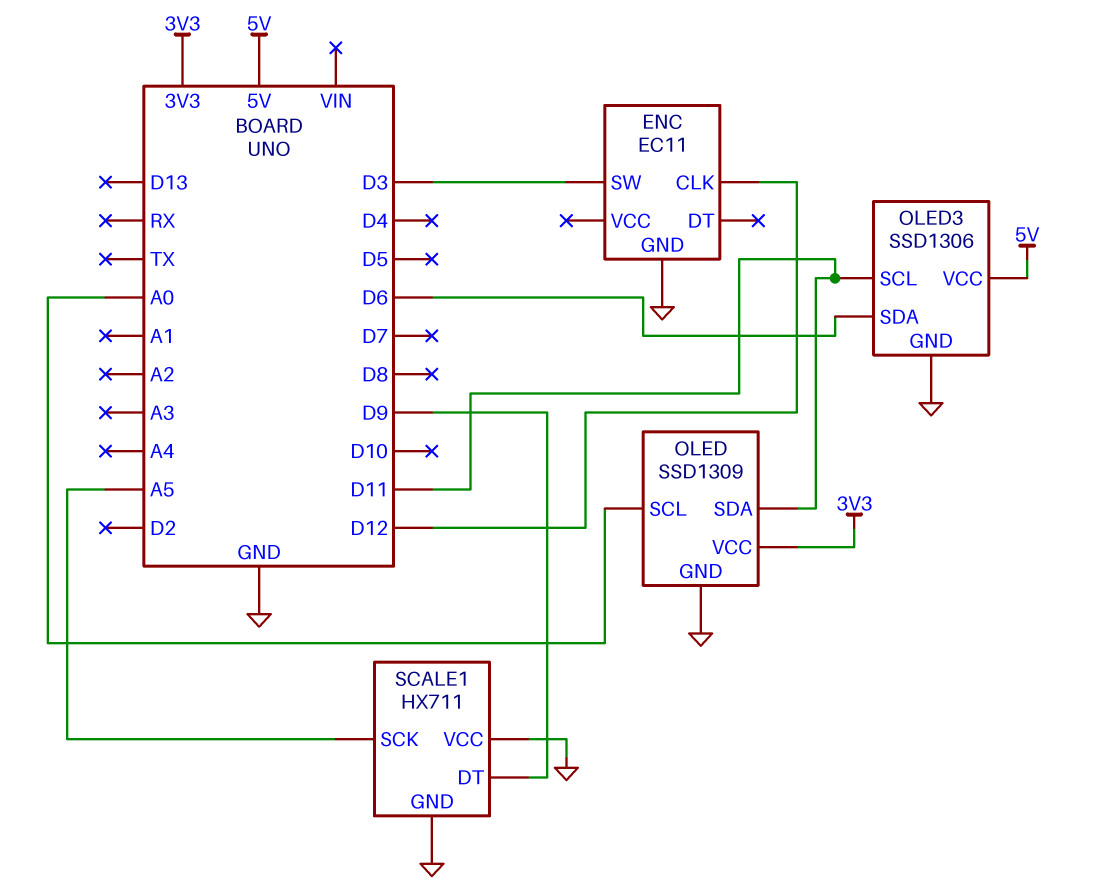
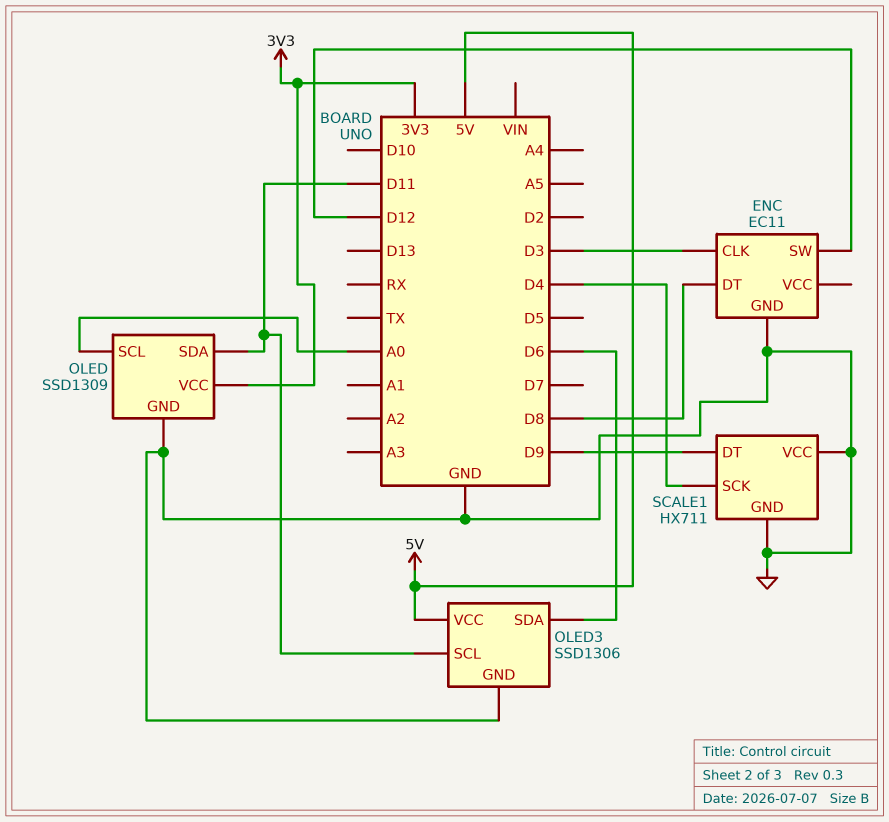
ENC pin CLK: D12 -> D3
ENC pin DT: none -> D8
ENC pin SW: D3 -> D12
SCALE1 pin SCK: A5 -> D4

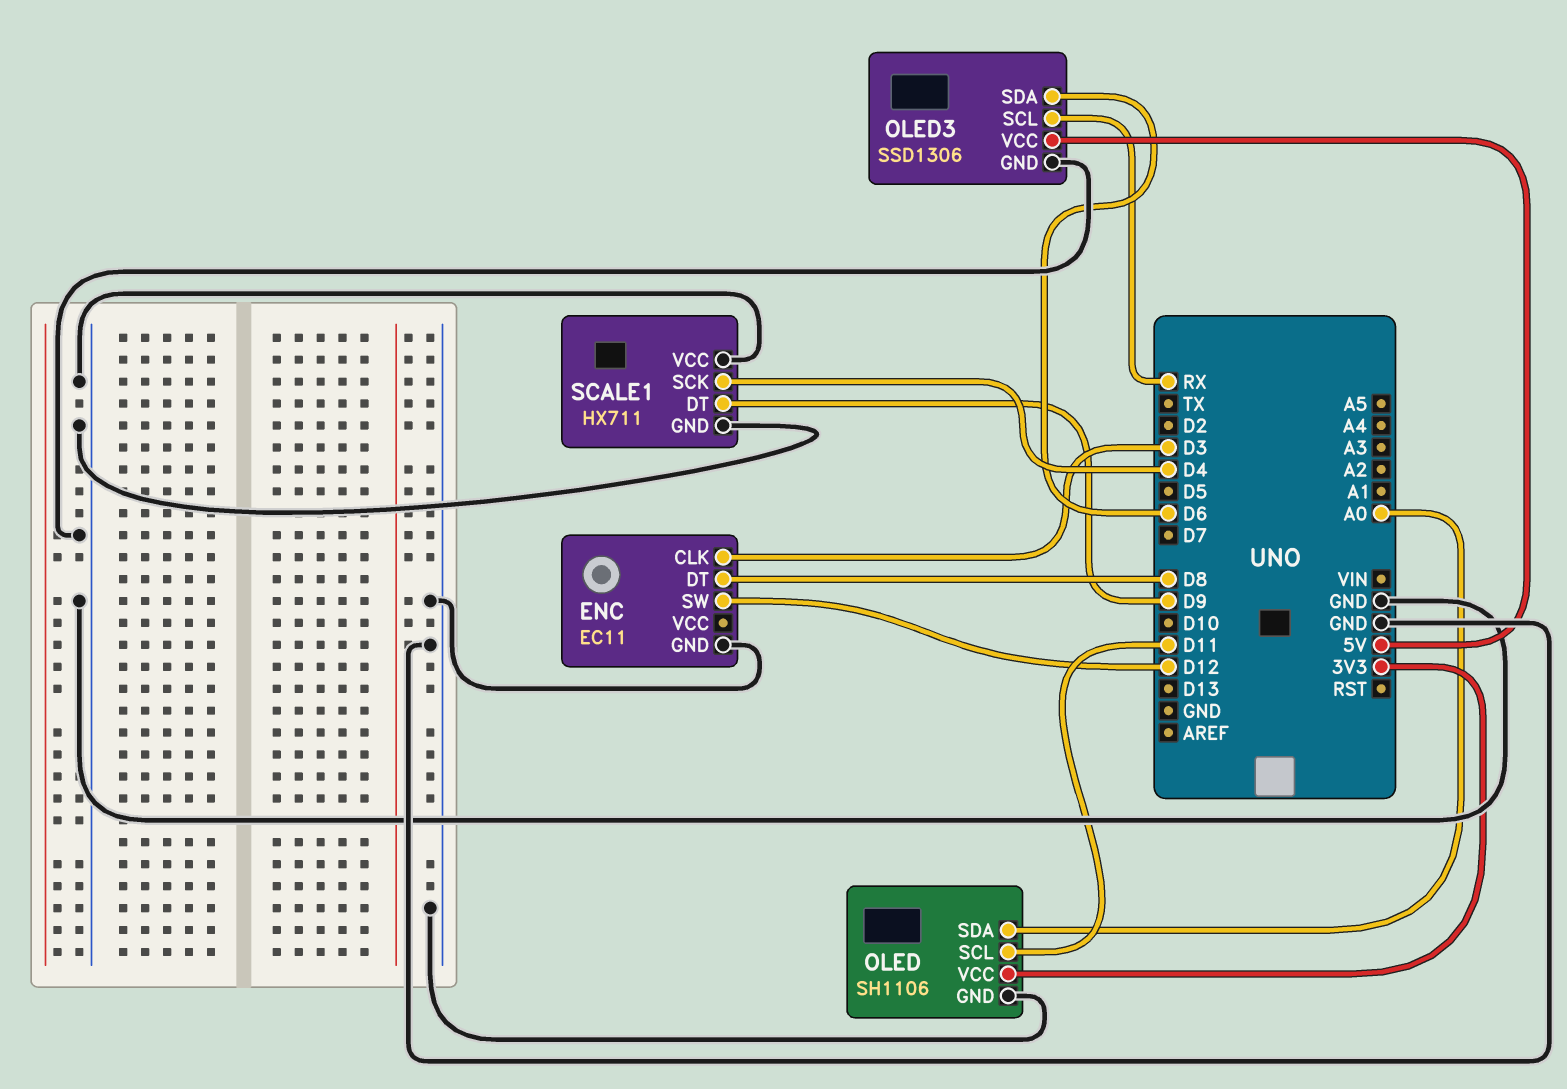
OLED: SSD1309 -> SH1106
OLED pin SCL: A0 -> D11
OLED pin SDA: D11 -> A0
OLED3 pin SCL: D11 -> RX

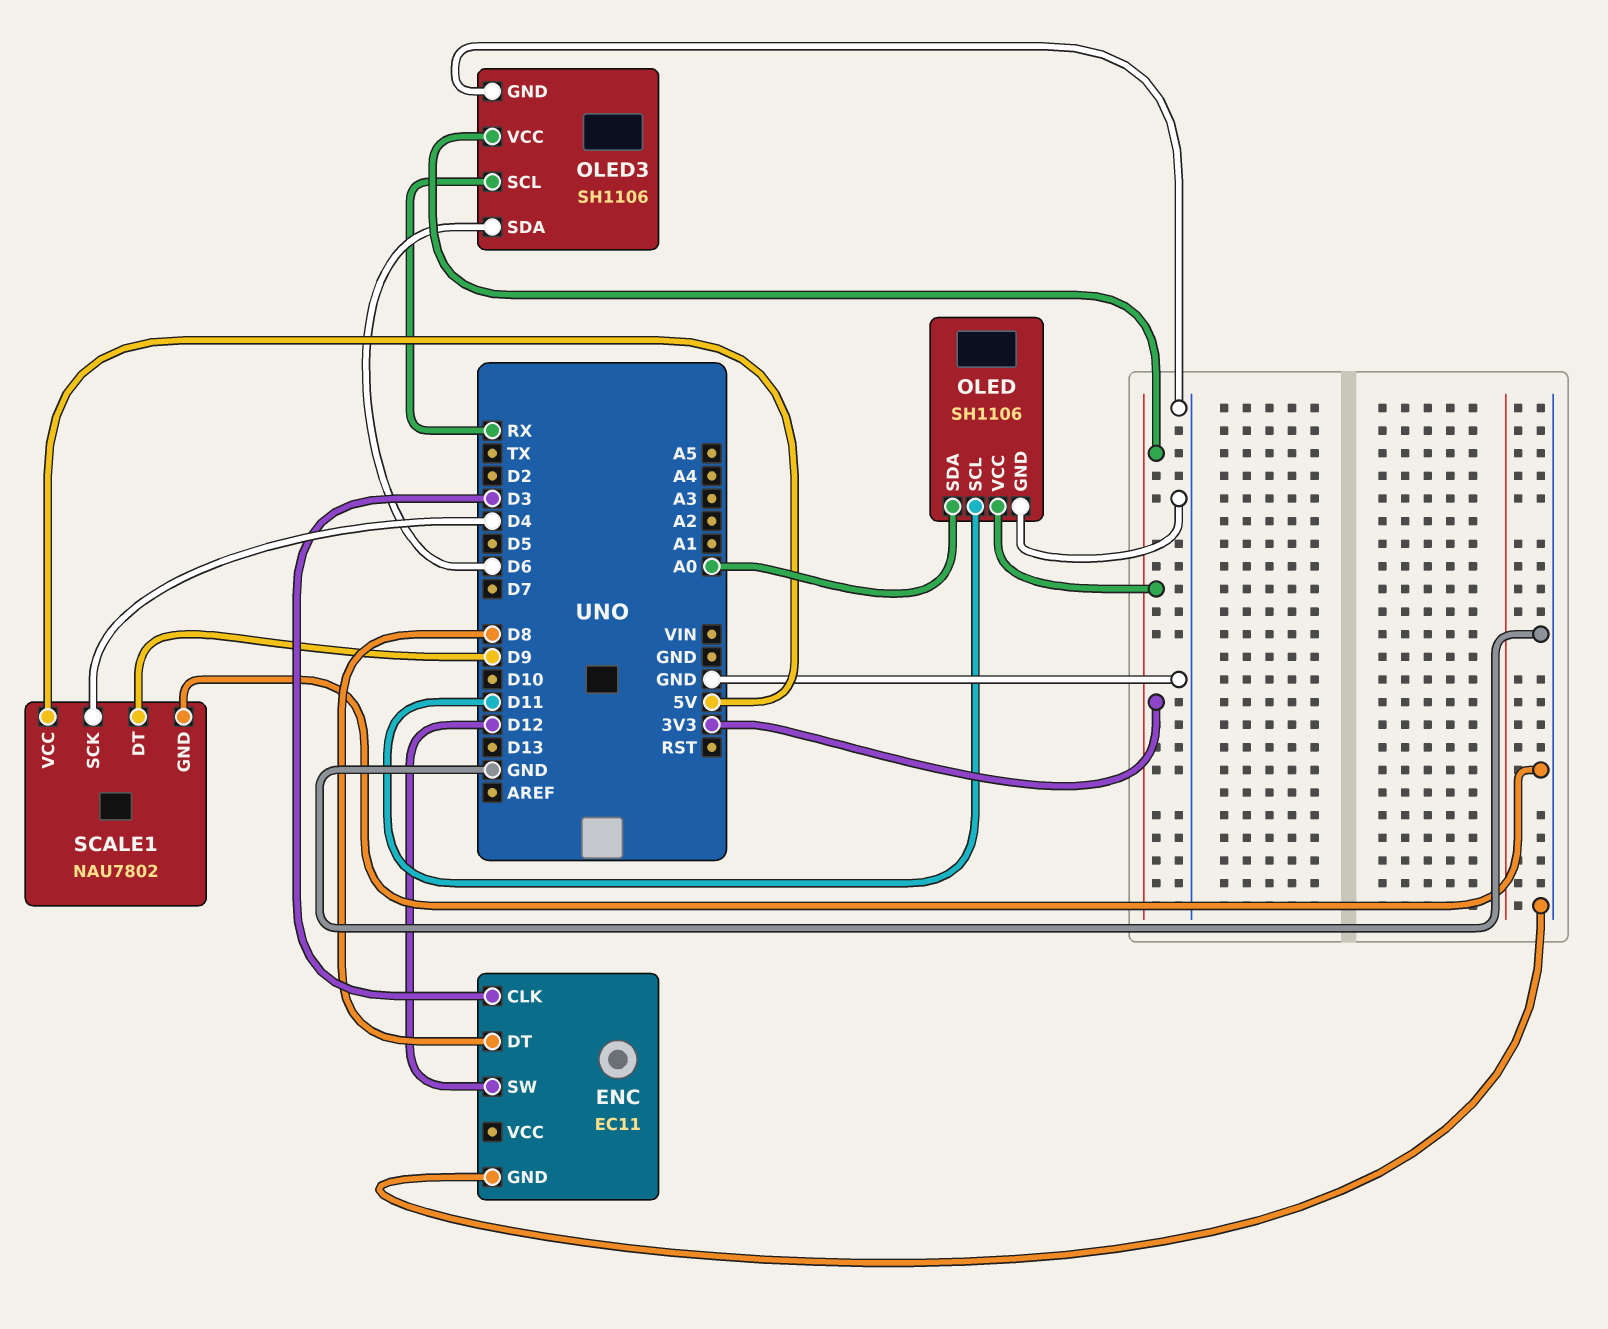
OLED3: SSD1306 -> SH1106
OLED3 pin VCC: 5V -> 3V3
SCALE1: HX711 -> NAU7802
SCALE1 pin VCC: GND -> 5V

